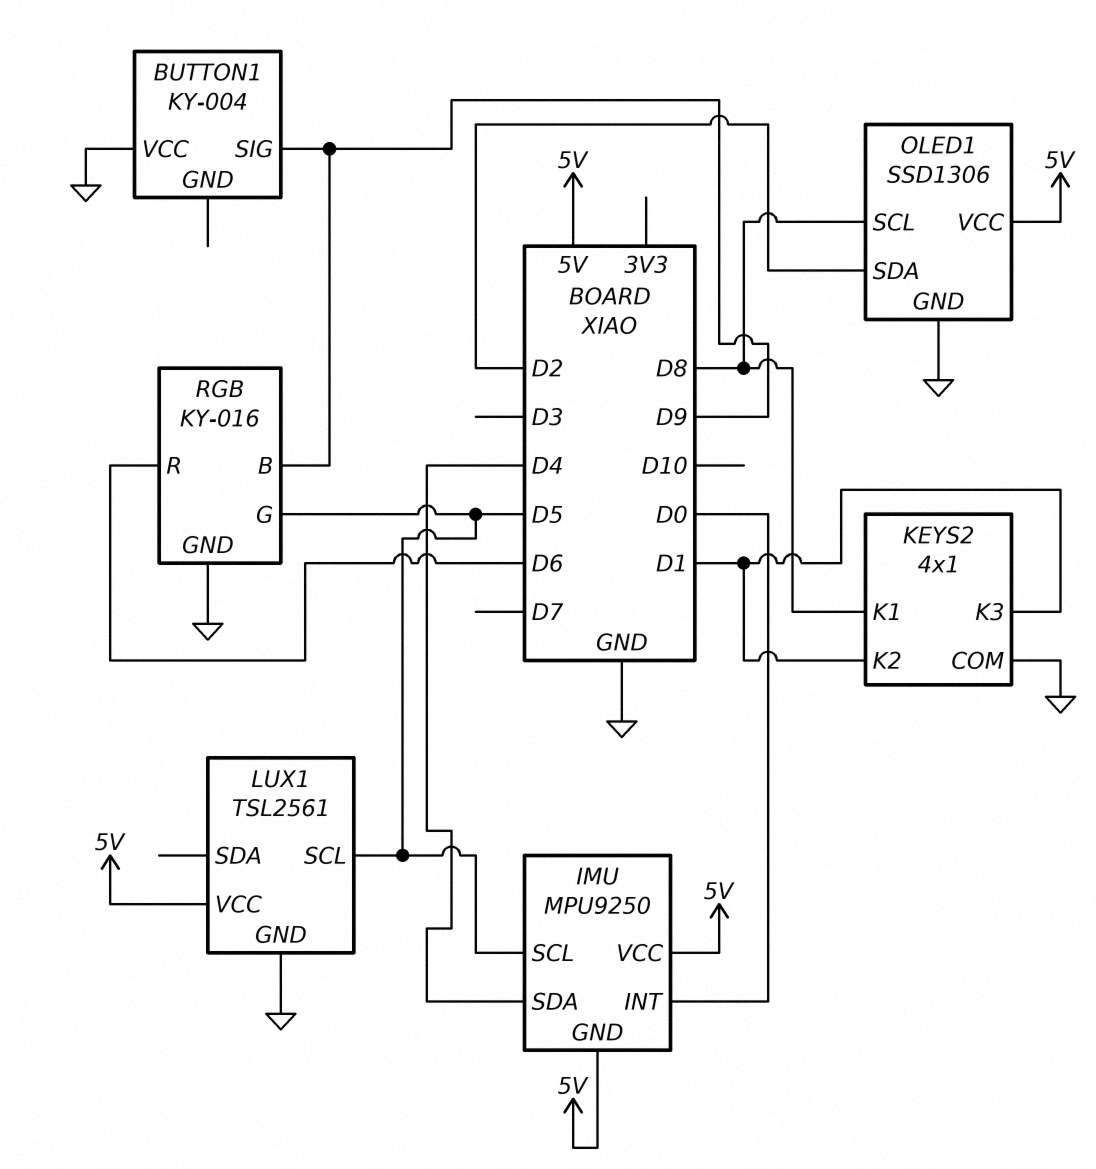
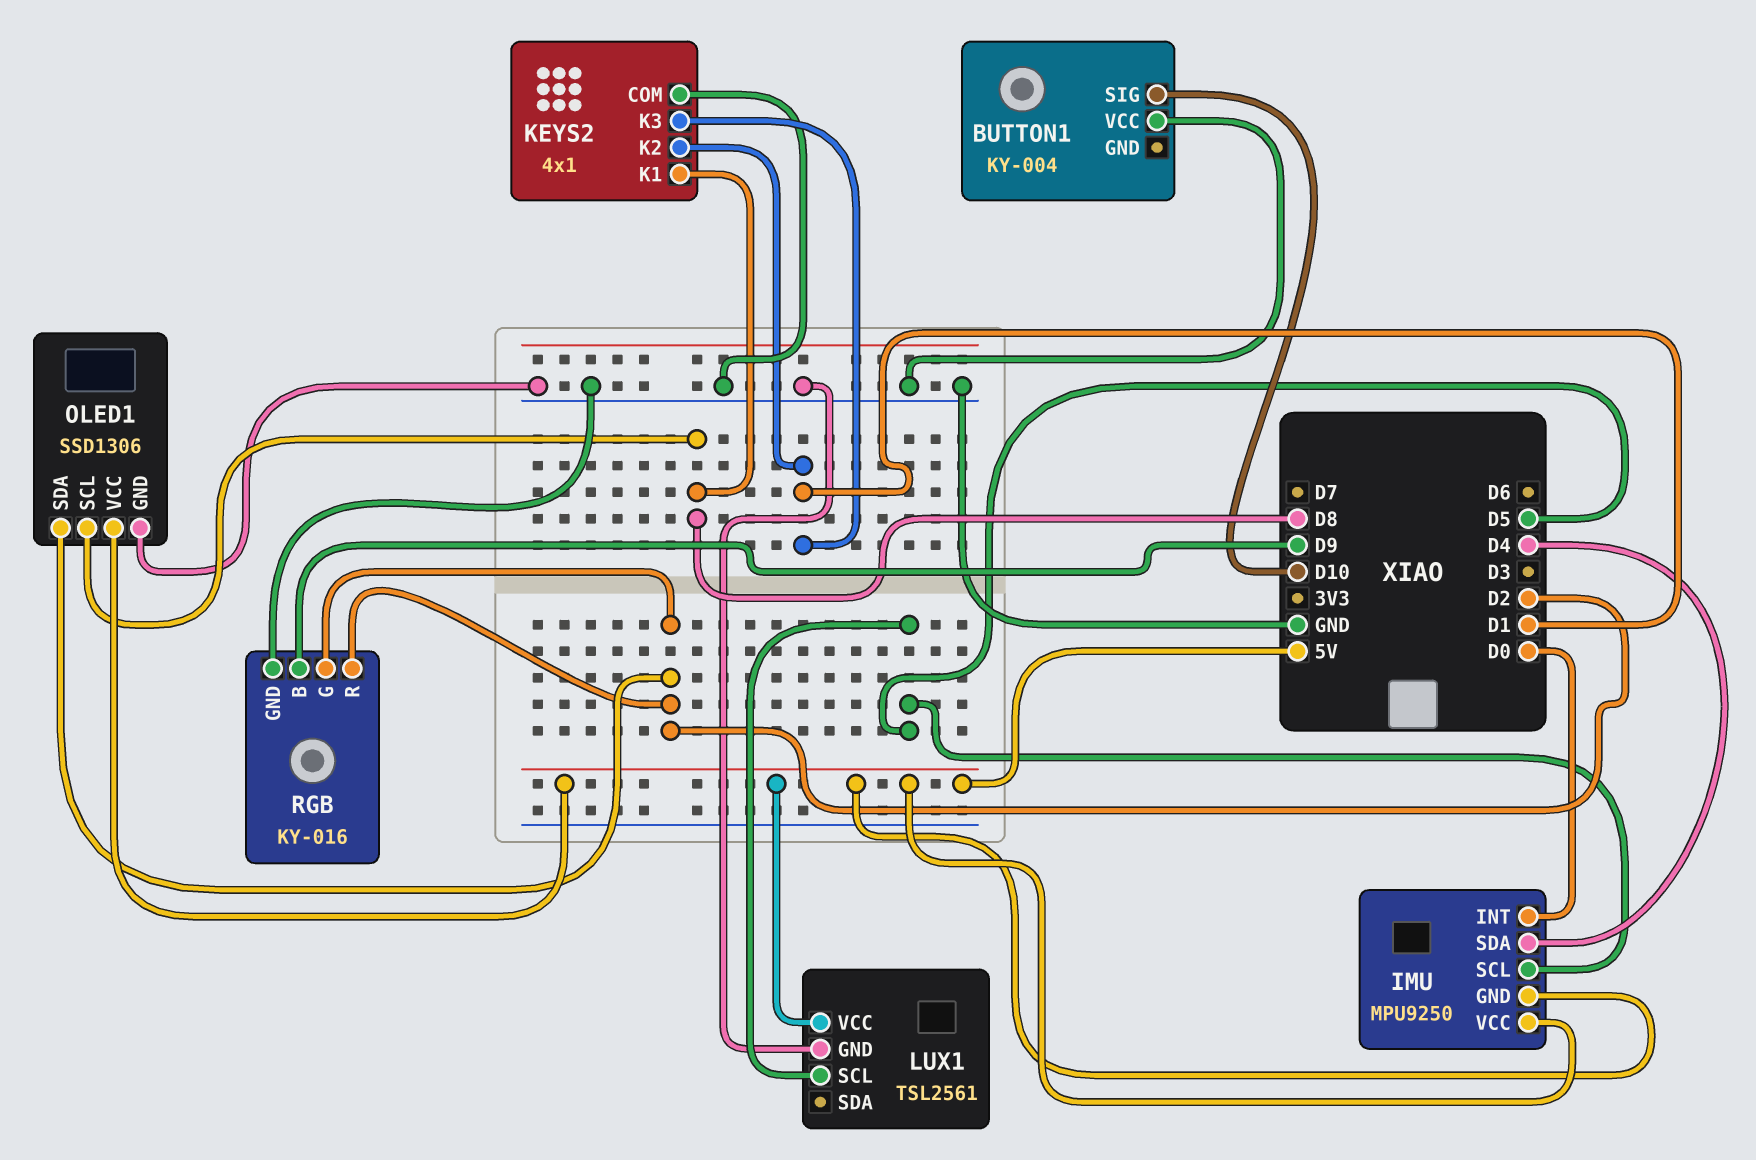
BUTTON1 pin SIG: D9 -> D10
RGB pin G: D5 -> D2
RGB pin R: D6 -> D2

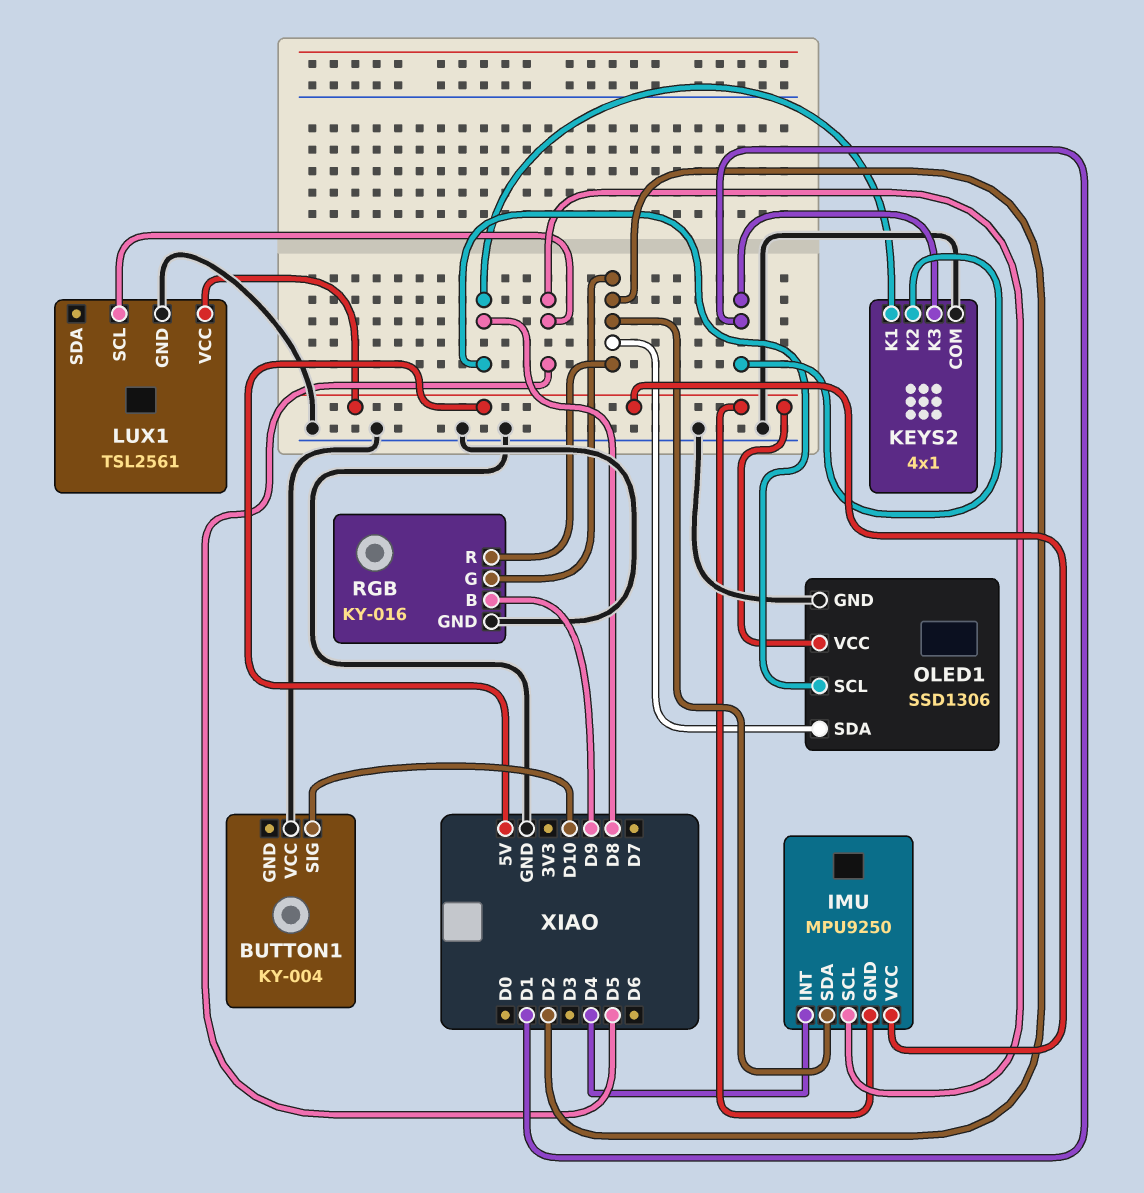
IMU pin INT: D0 -> D4
IMU pin SDA: D4 -> D2

